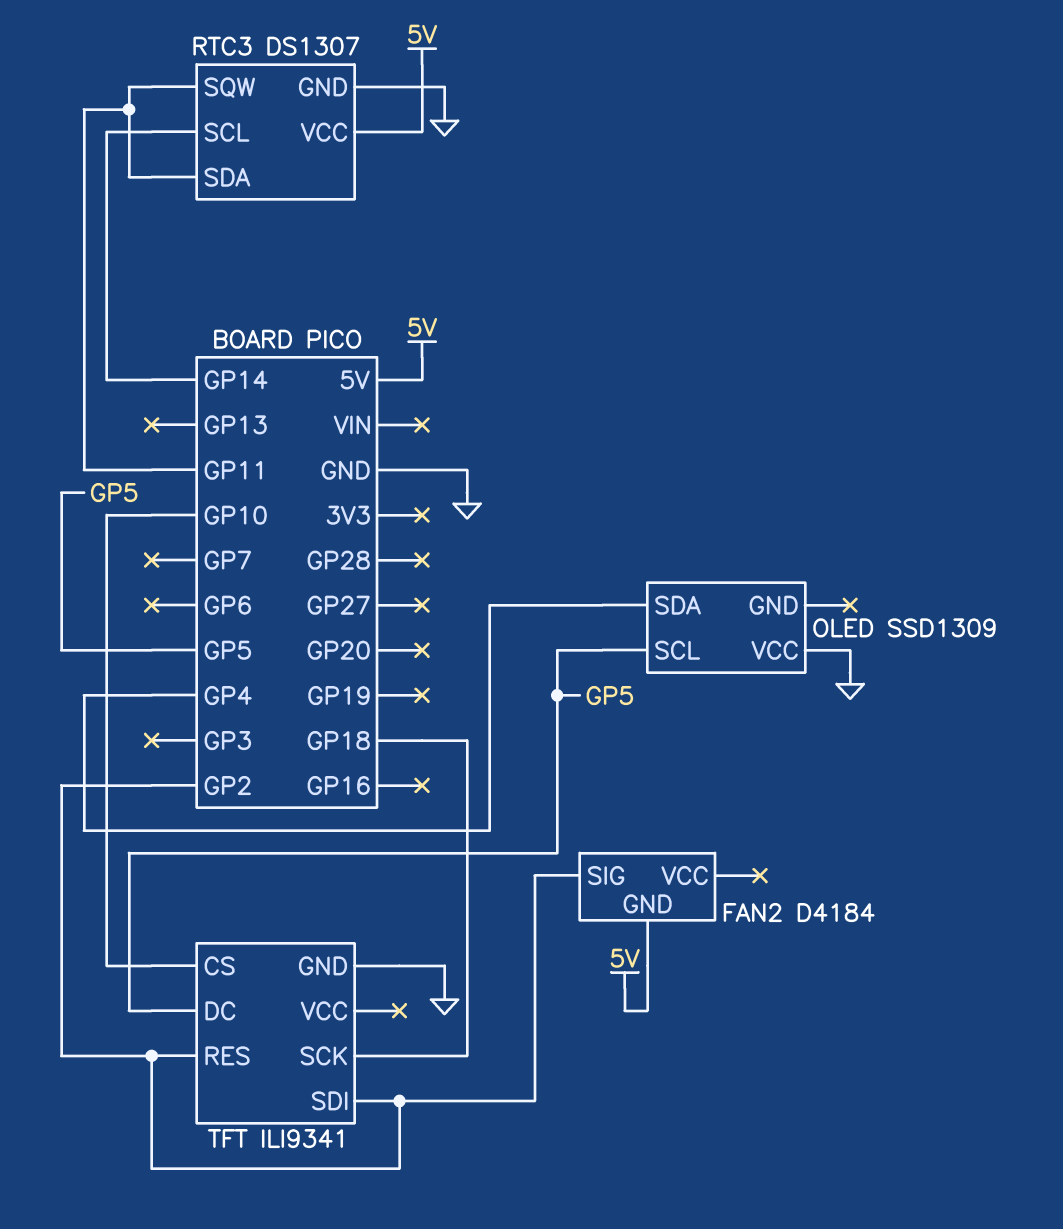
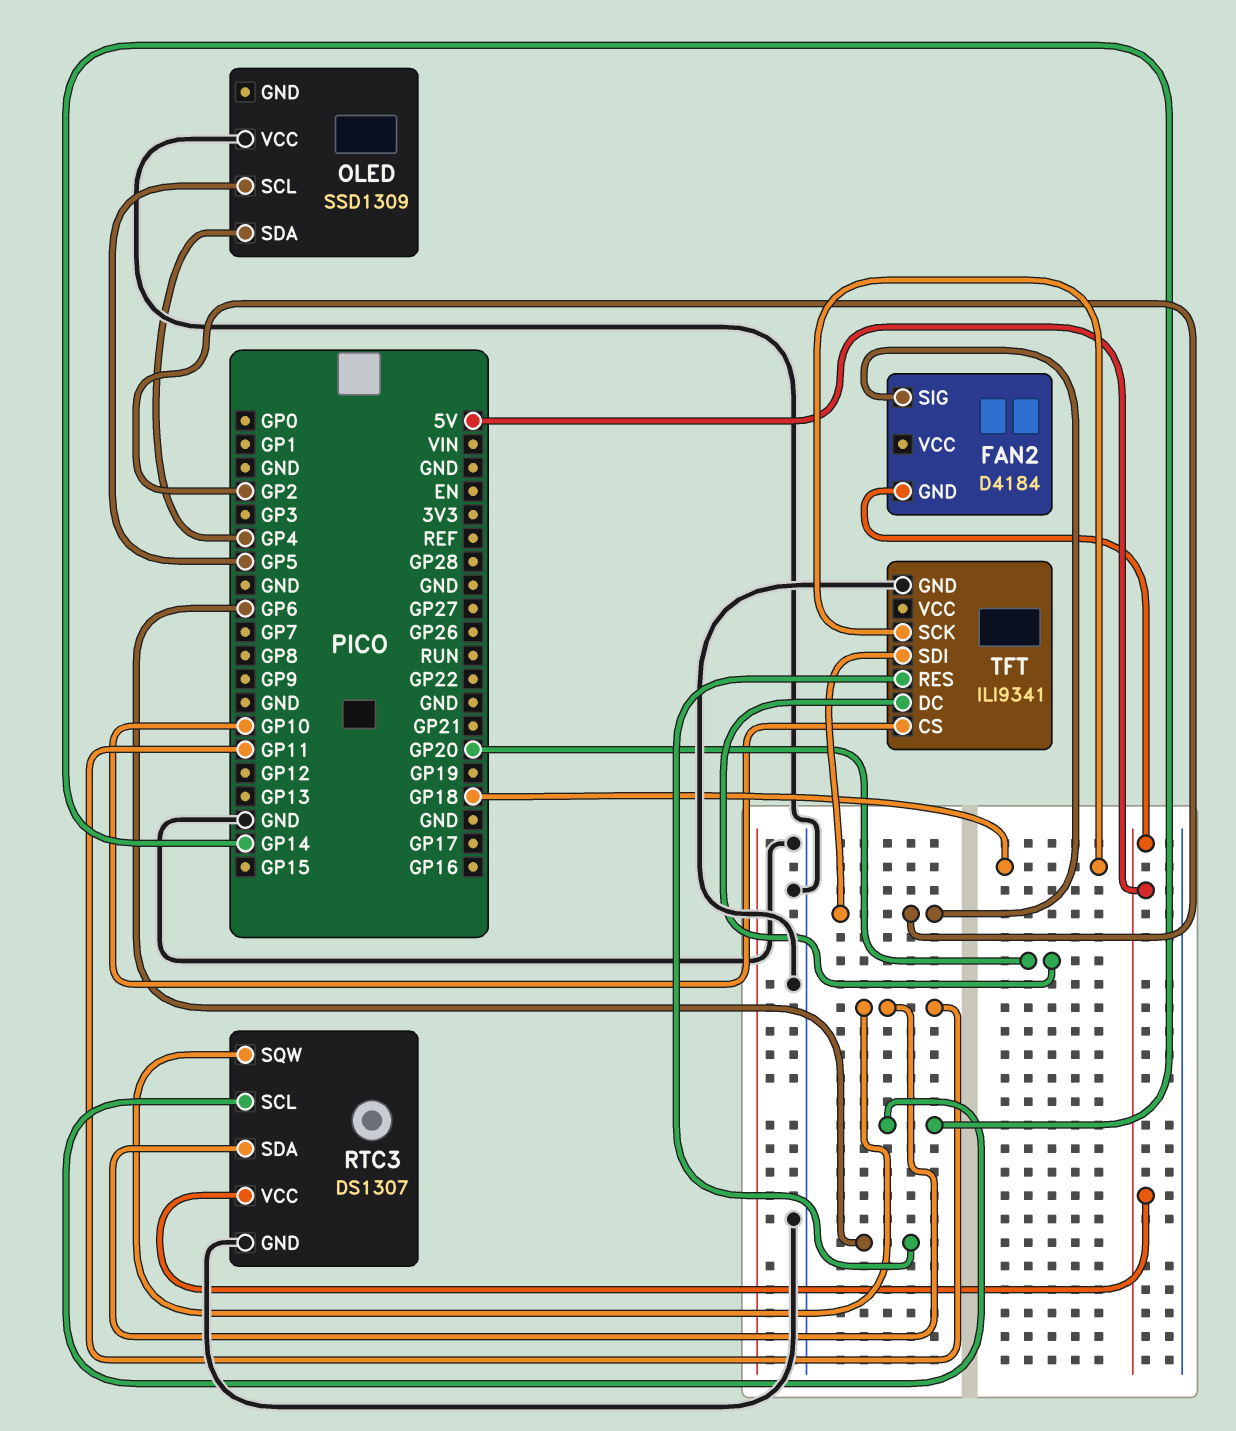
TFT pin DC: GP5 -> GP20
TFT pin RES: GP2 -> GP6

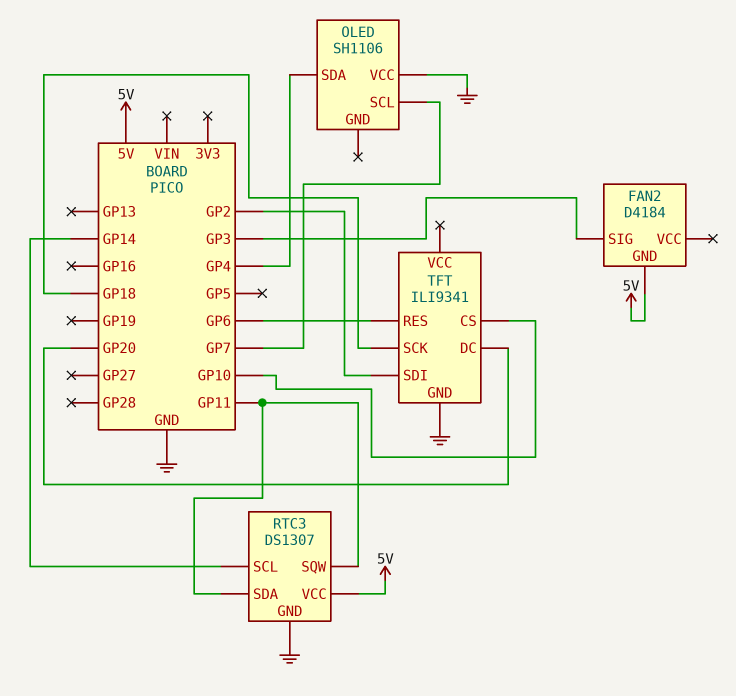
FAN2 pin SIG: GP2 -> GP3
OLED: SSD1309 -> SH1106
OLED pin SCL: GP5 -> GP7

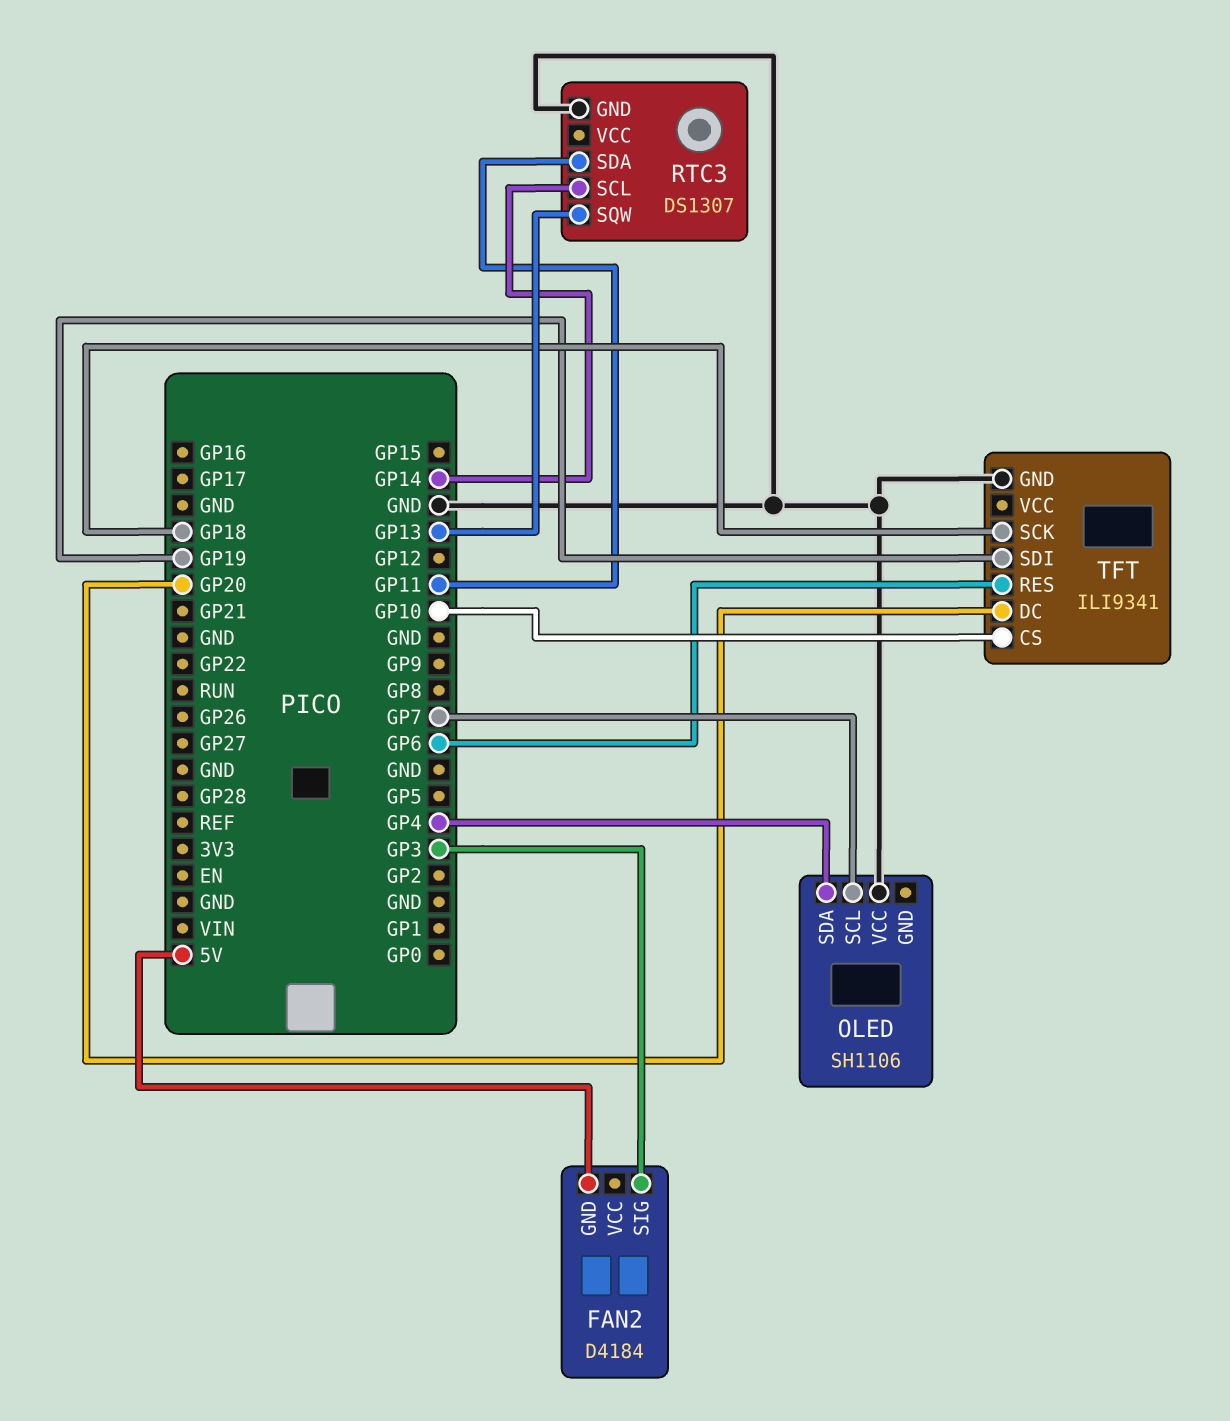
RTC3 pin SQW: GP11 -> GP13
RTC3 pin VCC: 5V -> none
TFT pin SDI: GP2 -> GP19

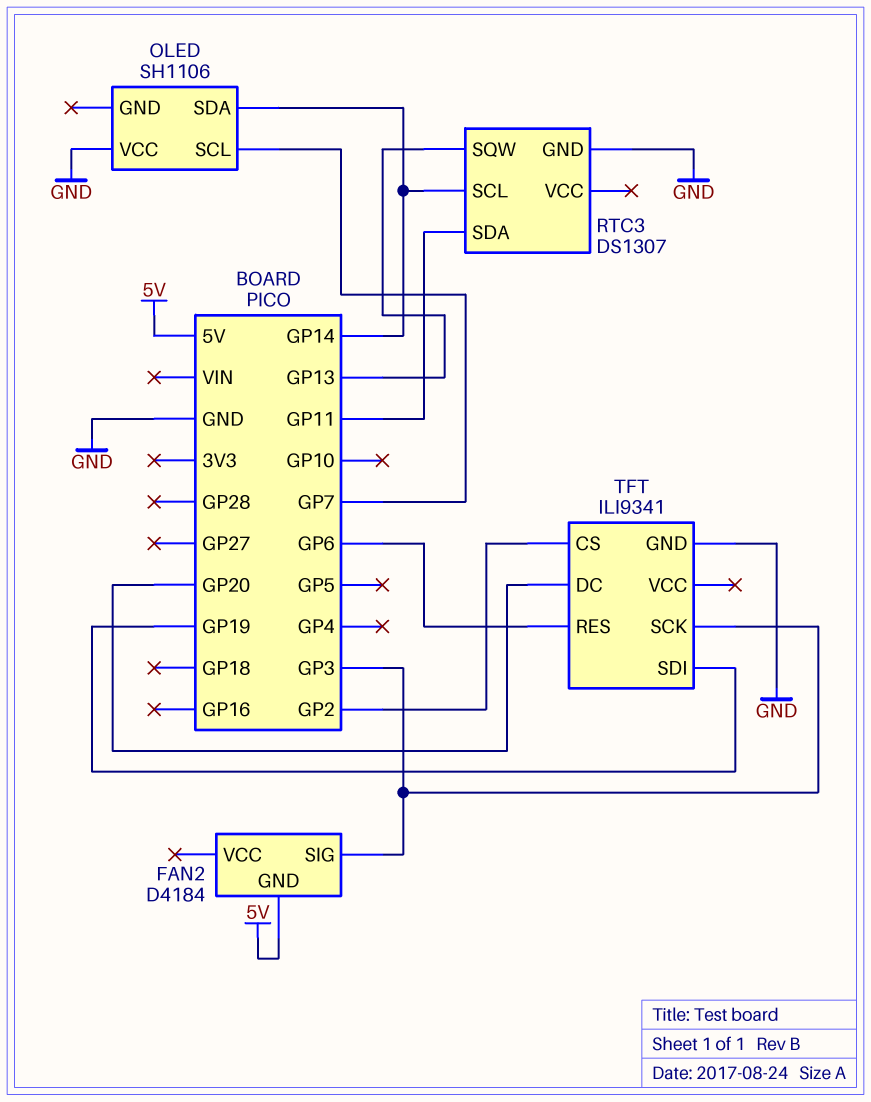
OLED pin SDA: GP4 -> GP14
TFT pin CS: GP10 -> GP2
TFT pin SCK: GP18 -> GP3

